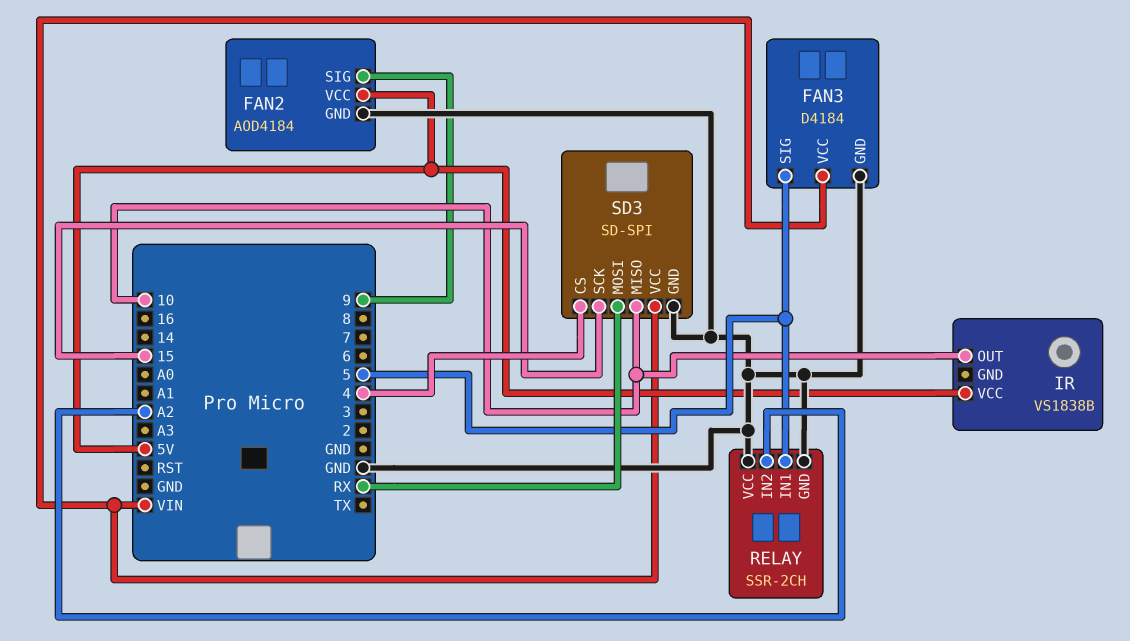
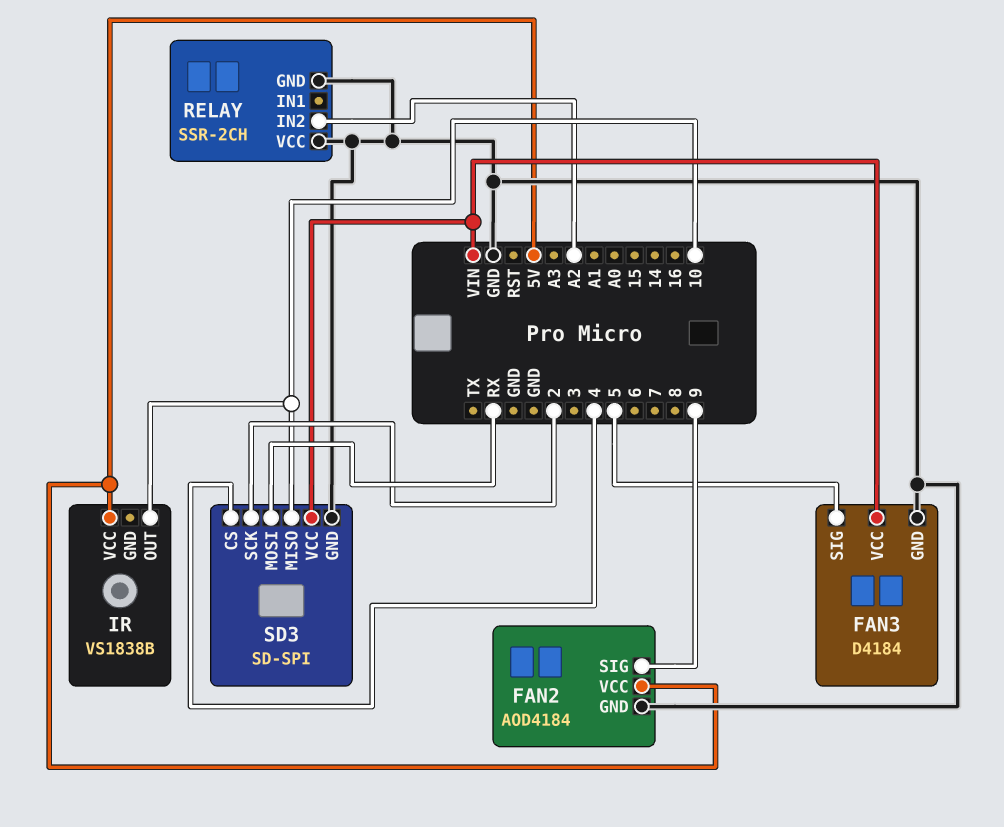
RELAY pin IN1: 5 -> none
SD3 pin SCK: 15 -> 2

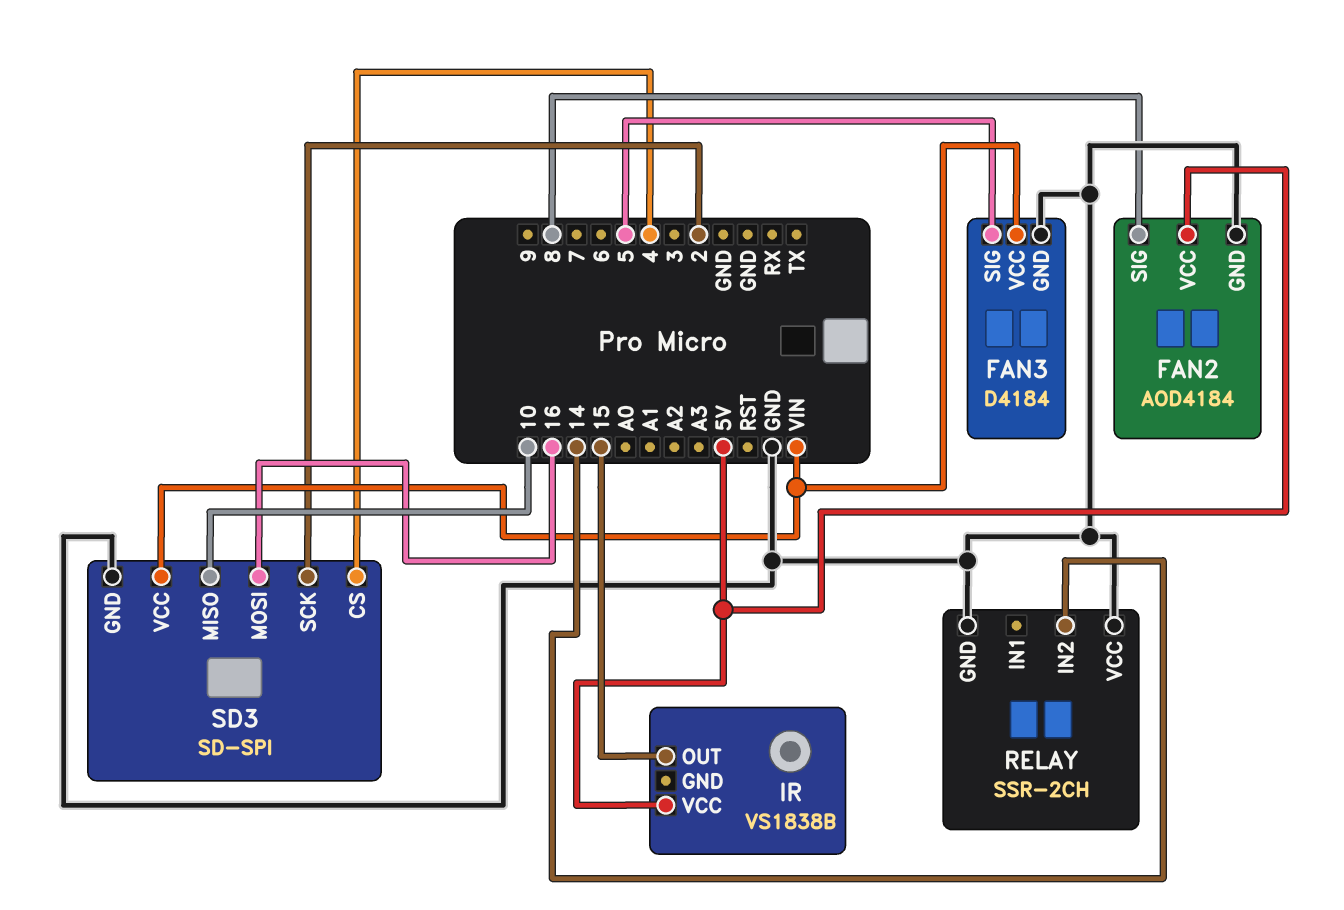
FAN2 pin SIG: 9 -> 8
IR pin OUT: 10 -> 15
RELAY pin IN2: A2 -> 14
SD3 pin MOSI: RX -> 16

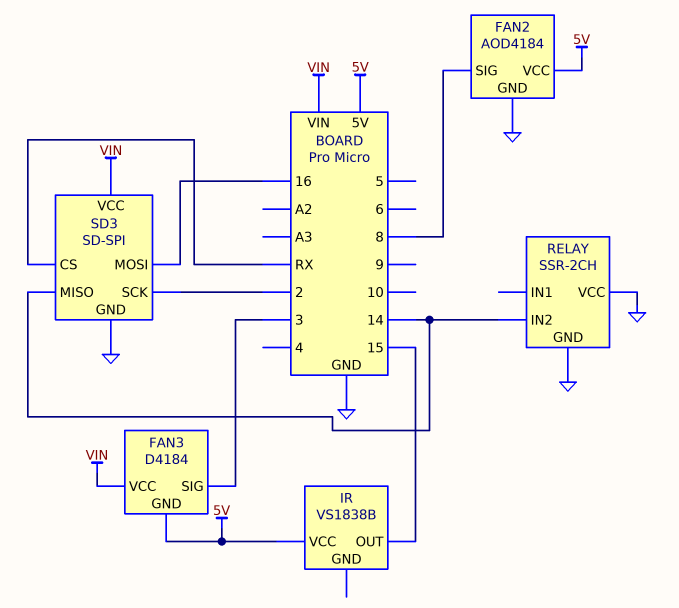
FAN3 pin GND: GND -> 5V
FAN3 pin SIG: 5 -> 3
SD3 pin CS: 4 -> RX
SD3 pin MISO: 10 -> 14

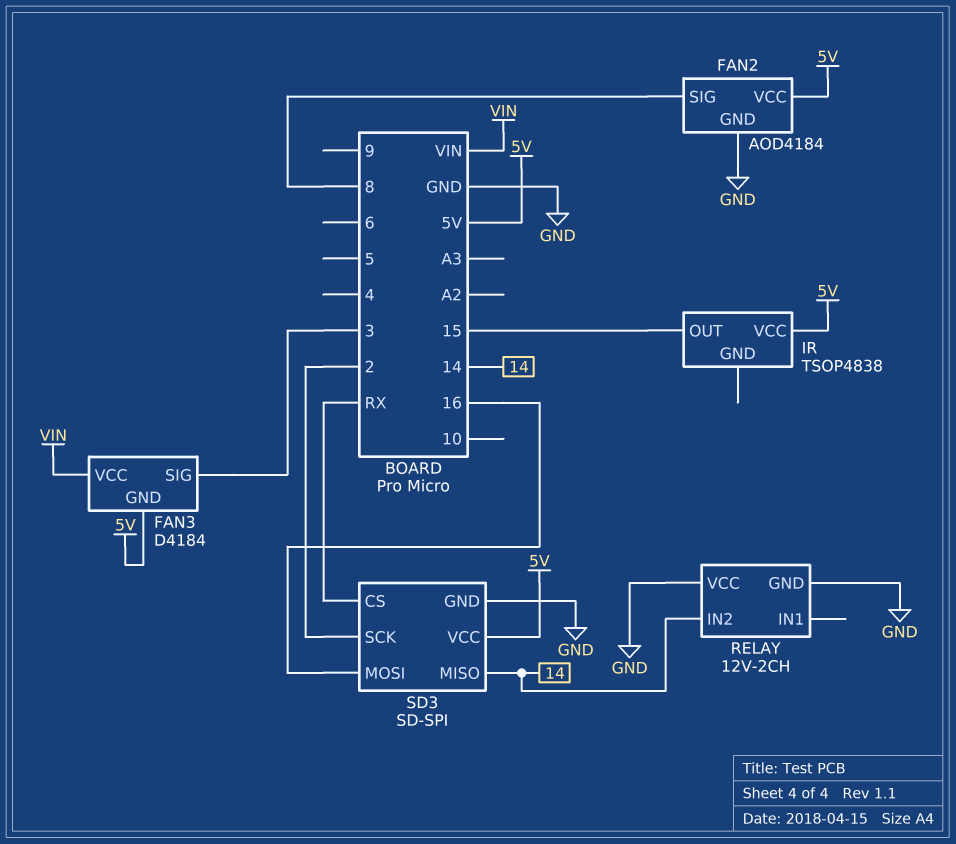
IR: VS1838B -> TSOP4838
RELAY: SSR-2CH -> 12V-2CH
SD3 pin VCC: VIN -> 5V

